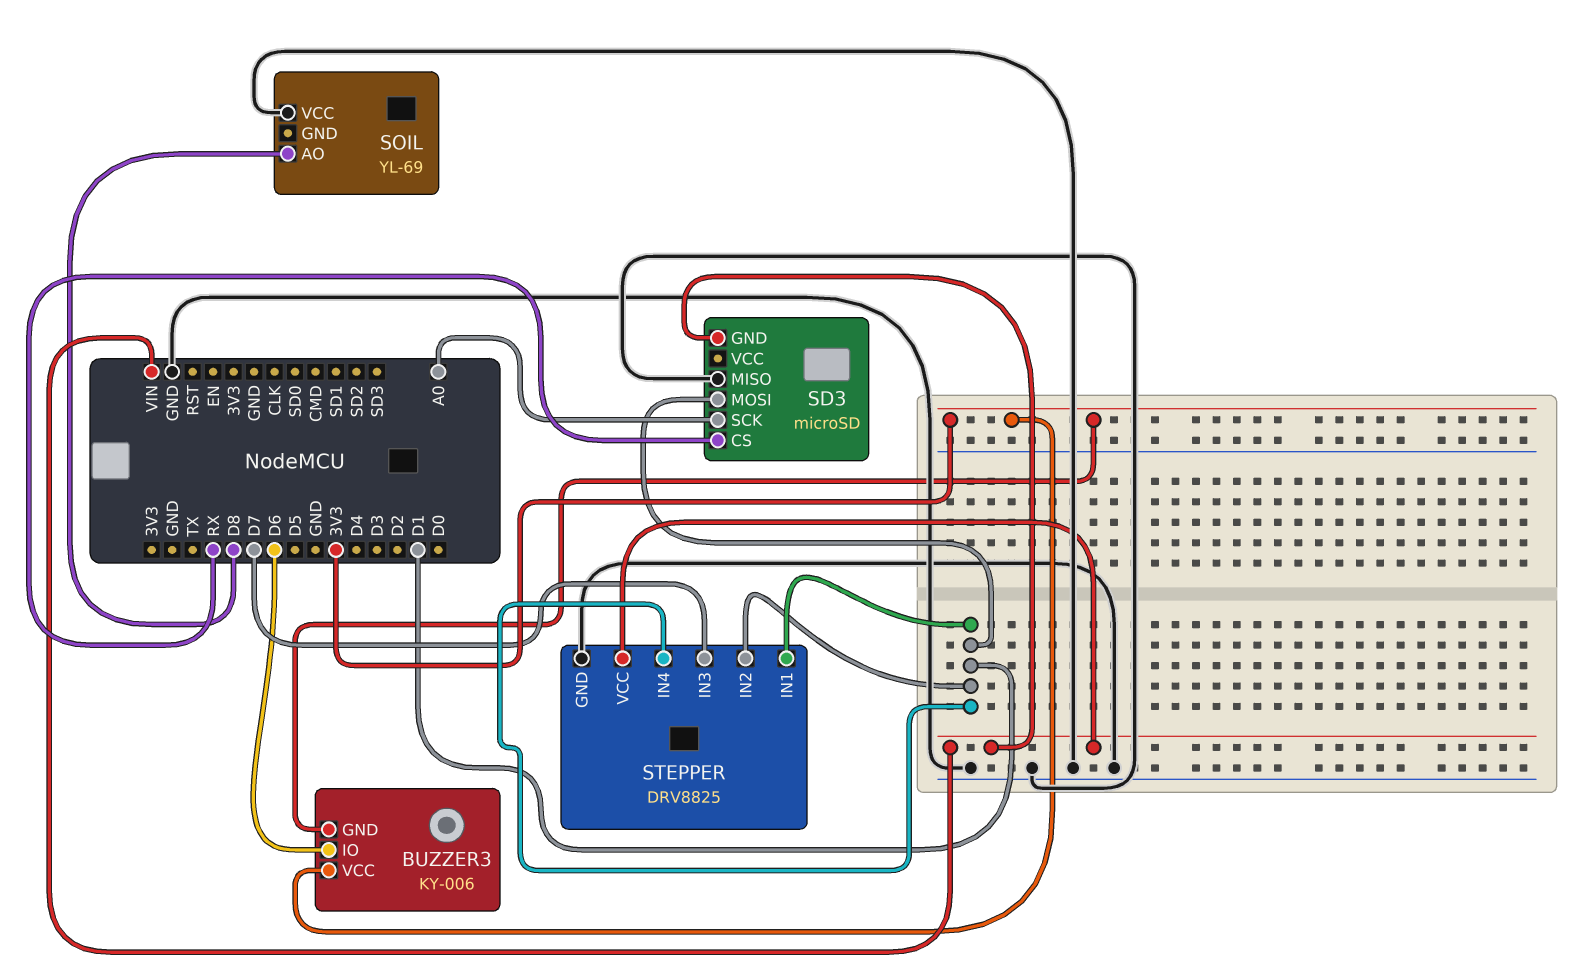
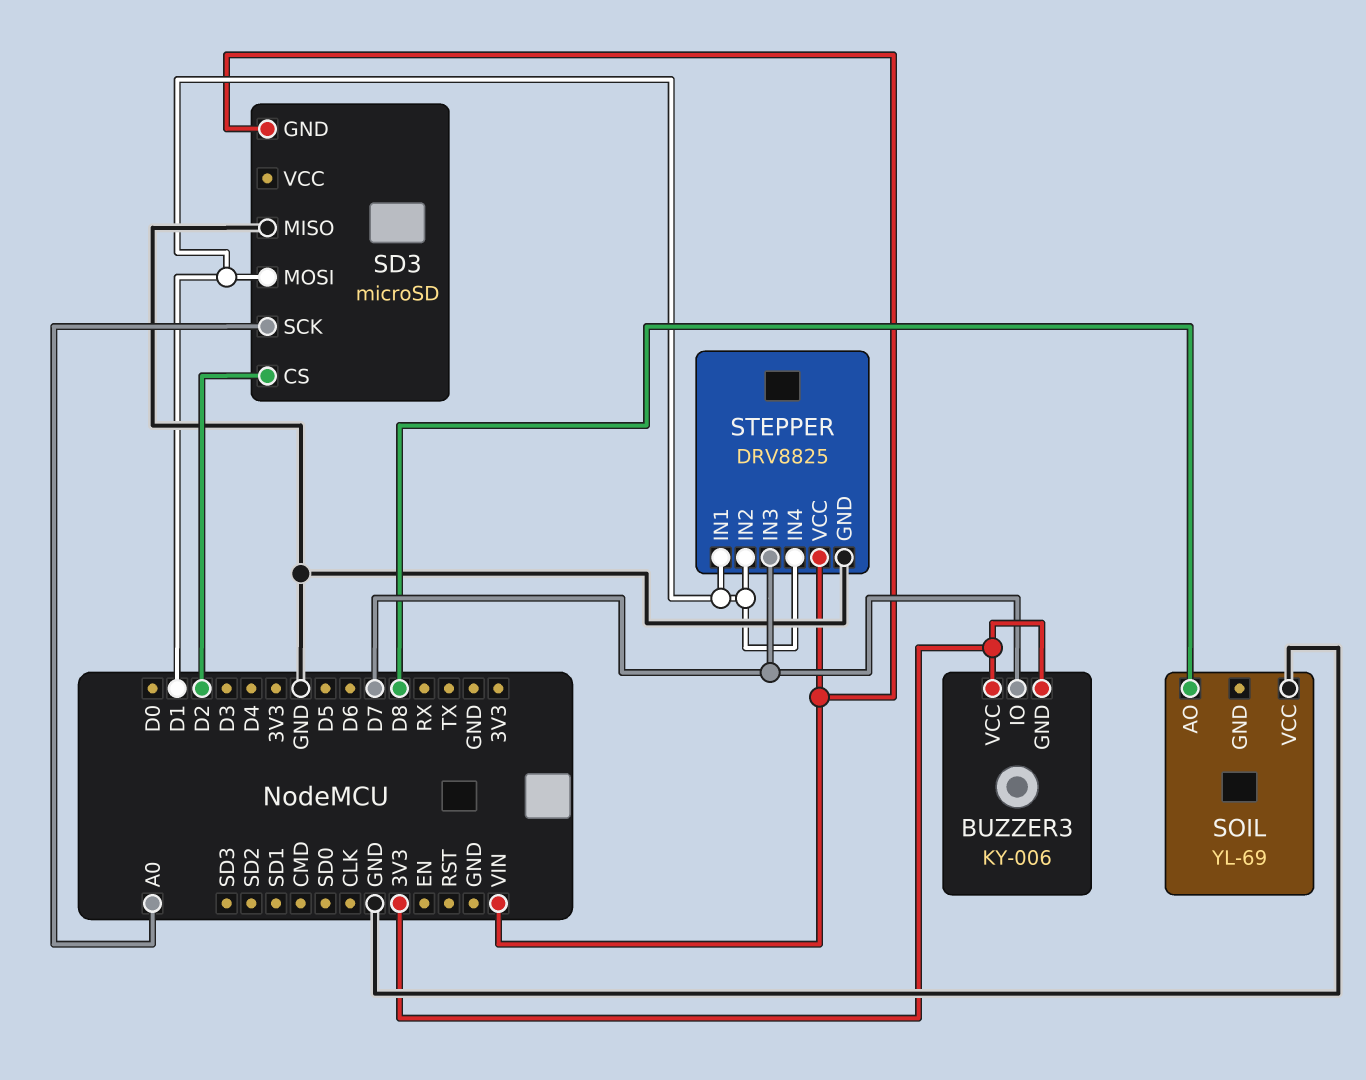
BUZZER3 pin IO: D6 -> D7
SD3 pin CS: RX -> D2

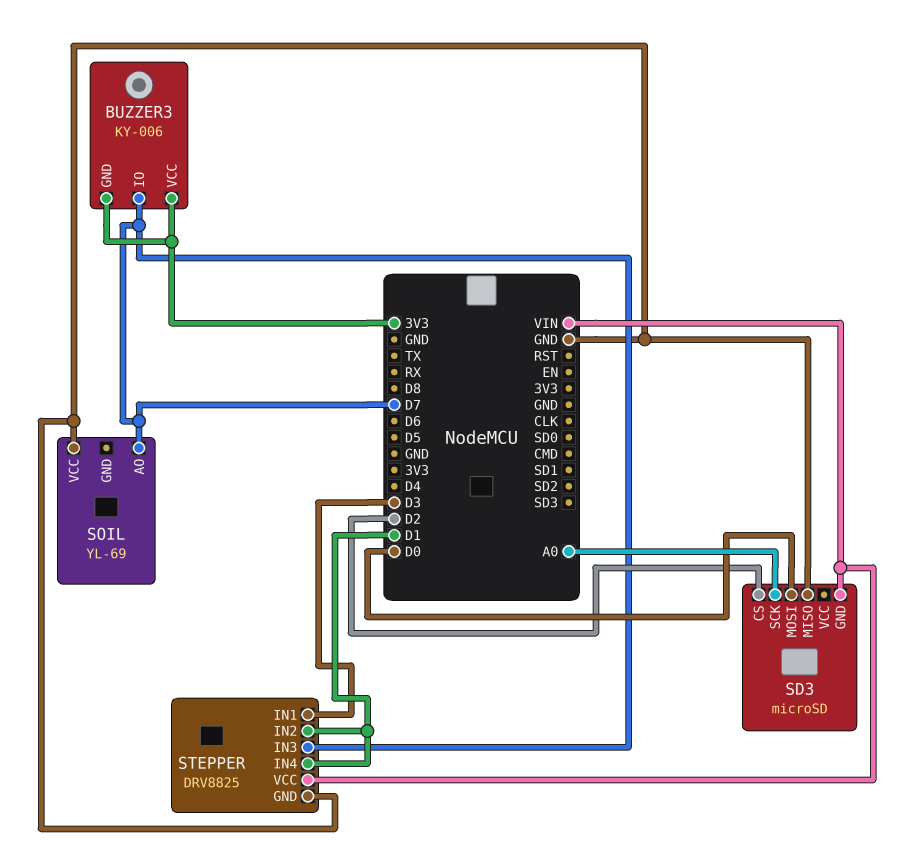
SD3 pin MOSI: D1 -> D0
SOIL pin AO: D8 -> D7
STEPPER pin IN1: D1 -> D3

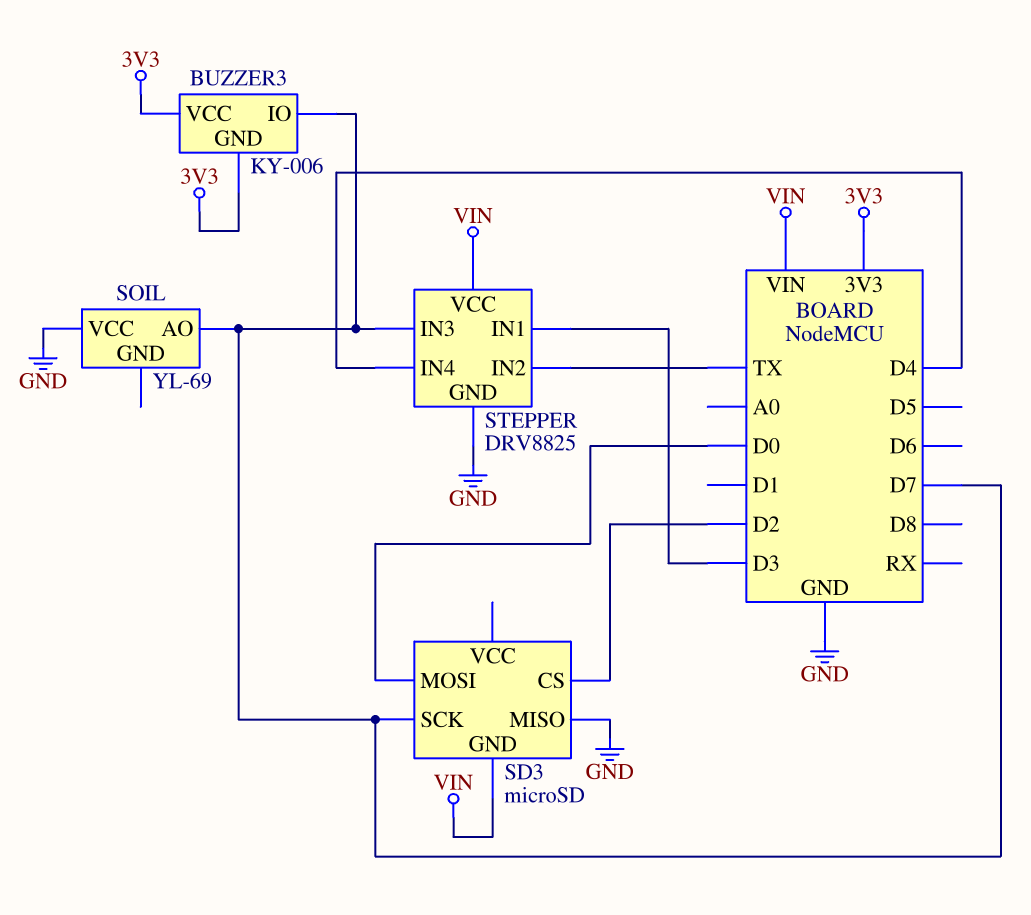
SD3 pin SCK: A0 -> D7
STEPPER pin IN2: D1 -> TX
STEPPER pin IN4: D1 -> D4

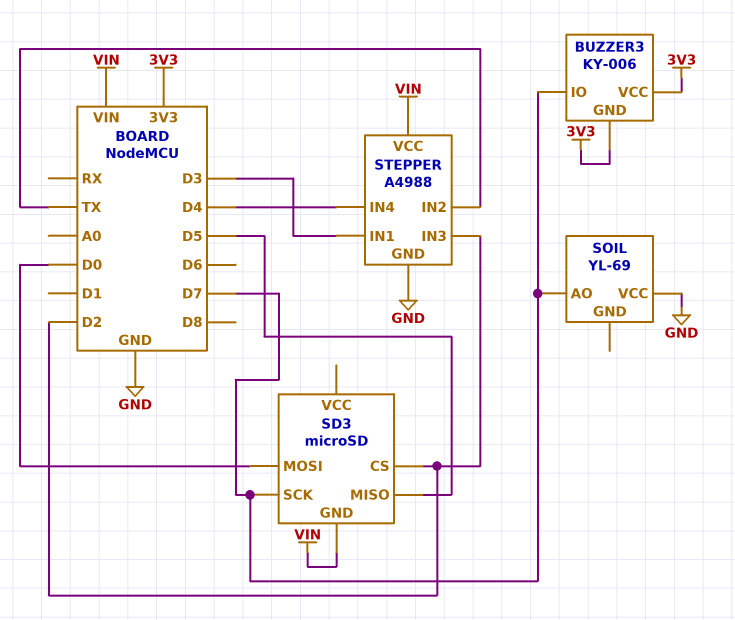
SD3 pin MISO: GND -> D5
STEPPER: DRV8825 -> A4988
STEPPER pin IN3: D7 -> D2

